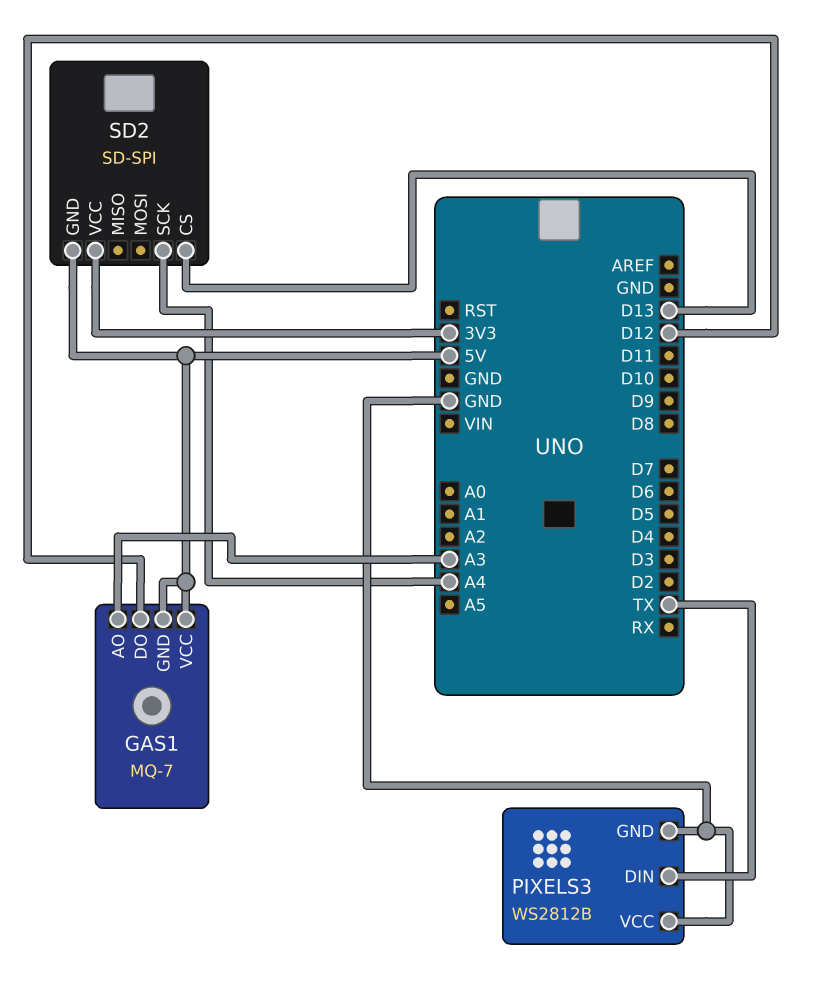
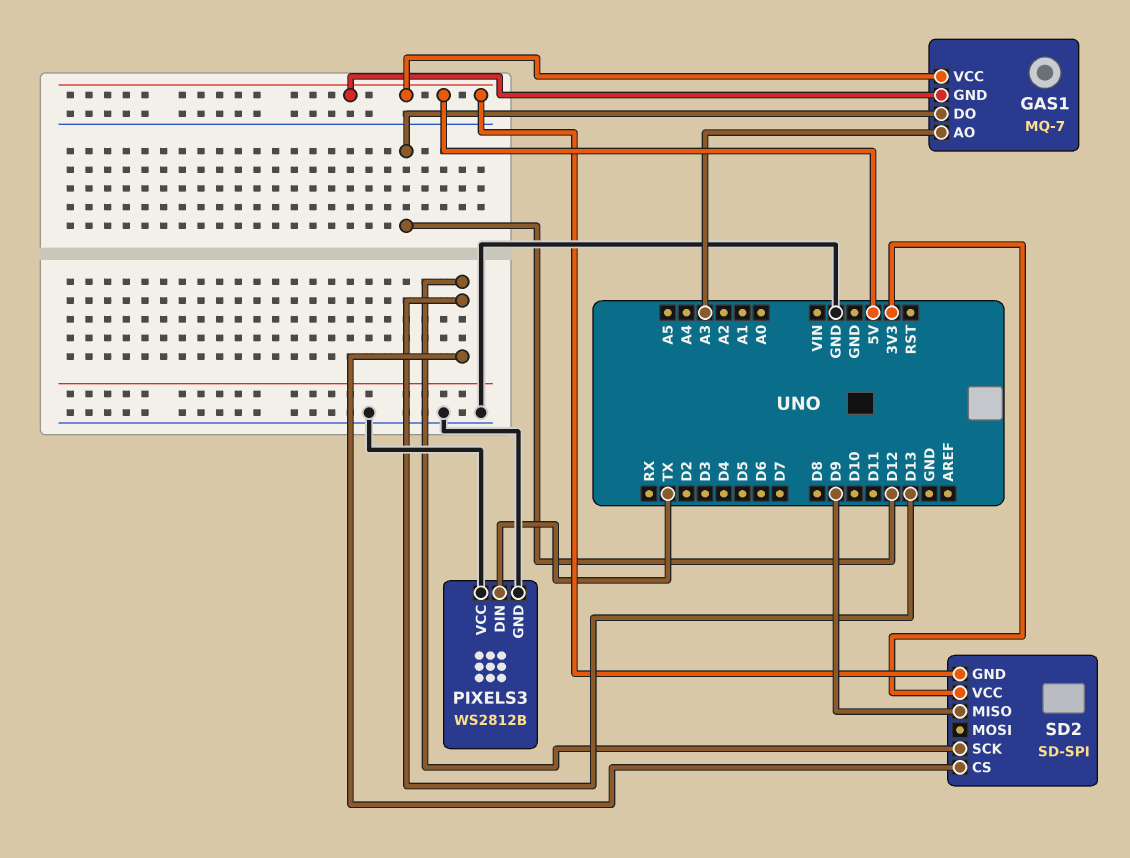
SD2 pin MISO: none -> D9
SD2 pin SCK: A4 -> D13

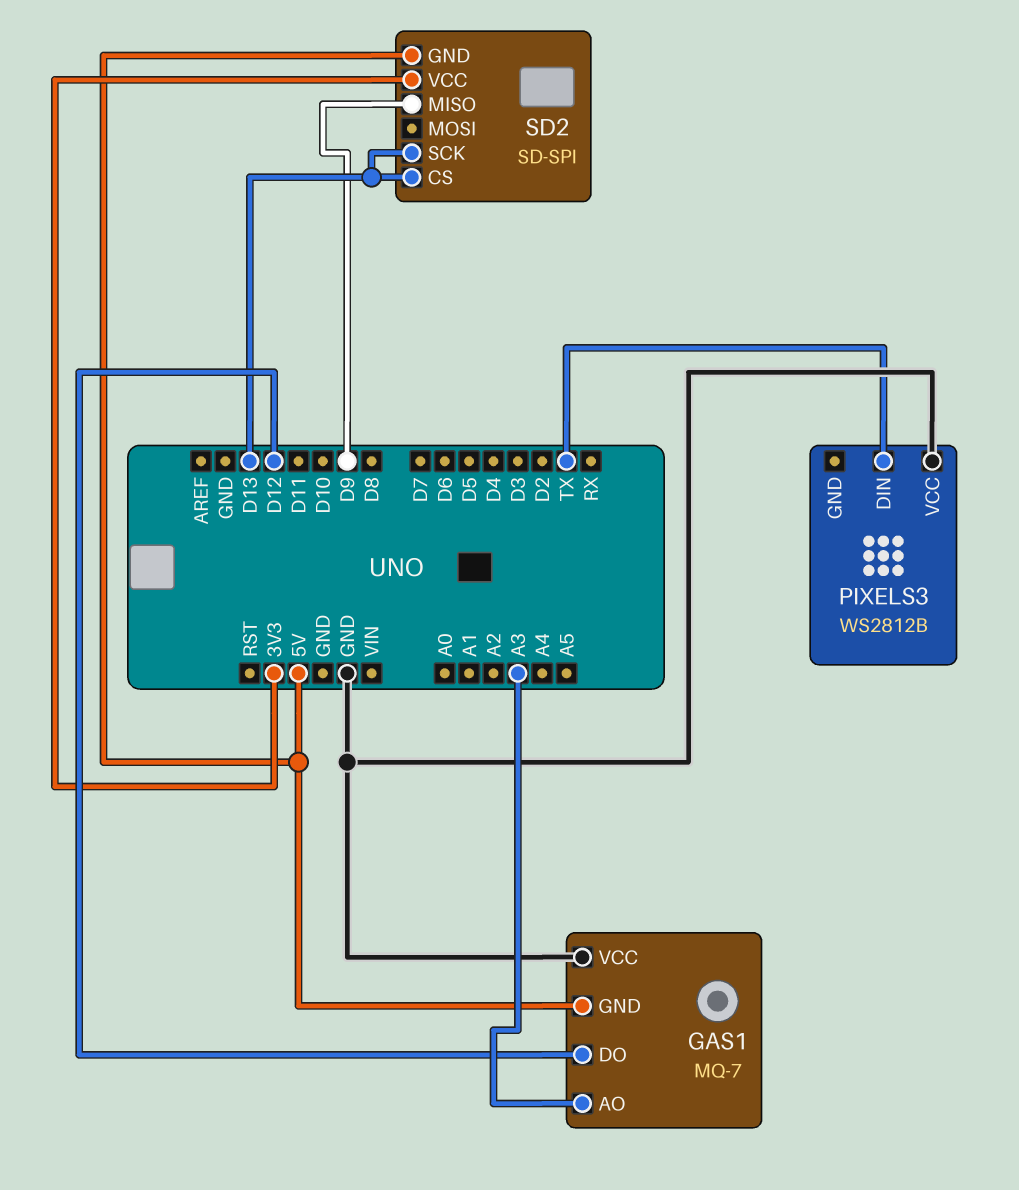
GAS1 pin VCC: 5V -> GND
PIXELS3 pin GND: GND -> none

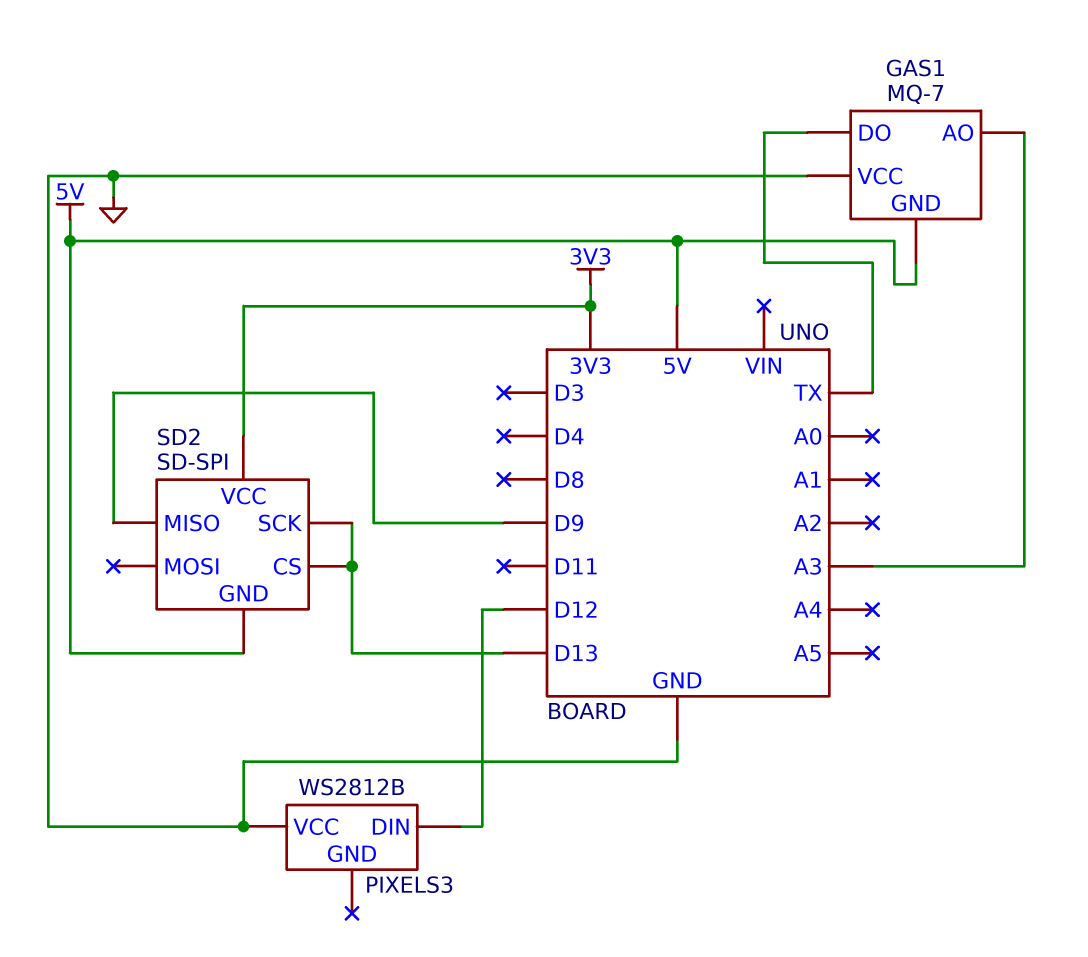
GAS1 pin DO: D12 -> TX
PIXELS3 pin DIN: TX -> D12

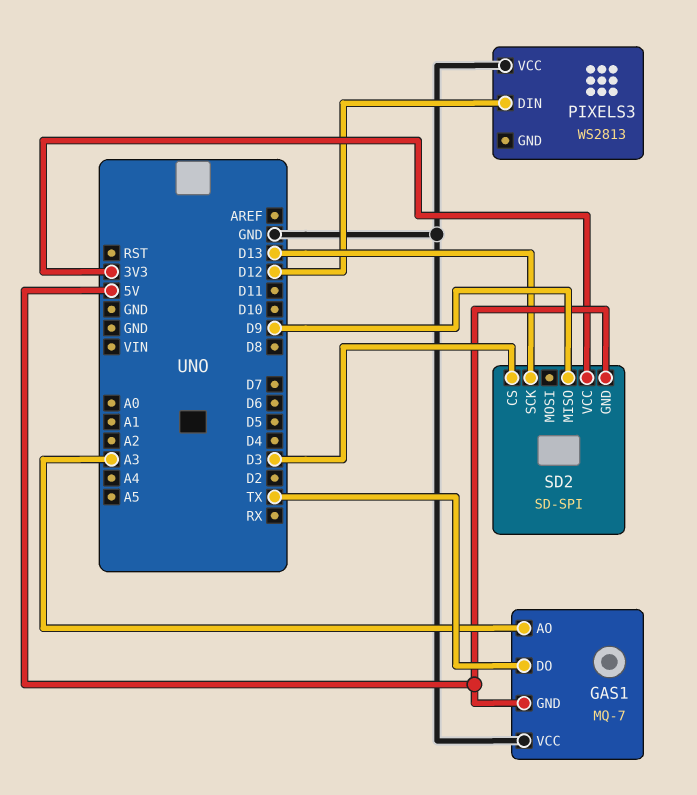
PIXELS3: WS2812B -> WS2813
SD2 pin CS: D13 -> D3

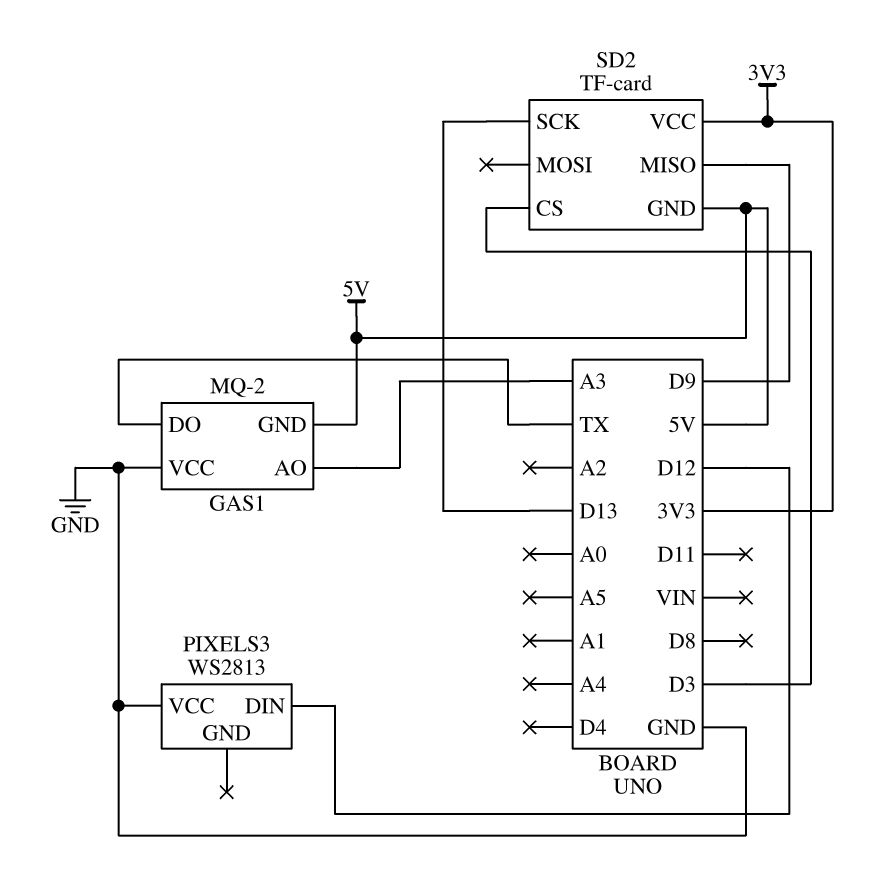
GAS1: MQ-7 -> MQ-2
SD2: SD-SPI -> TF-card

